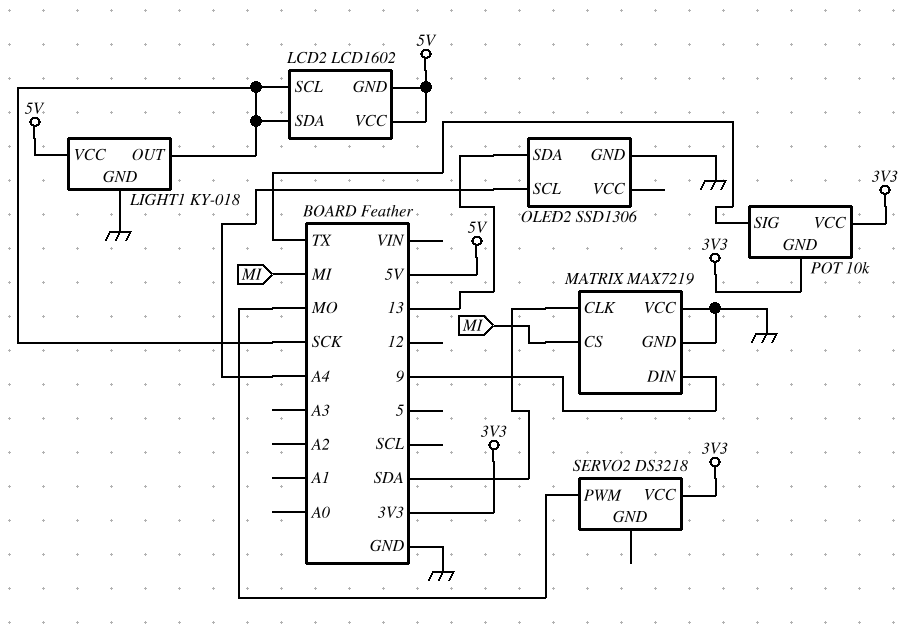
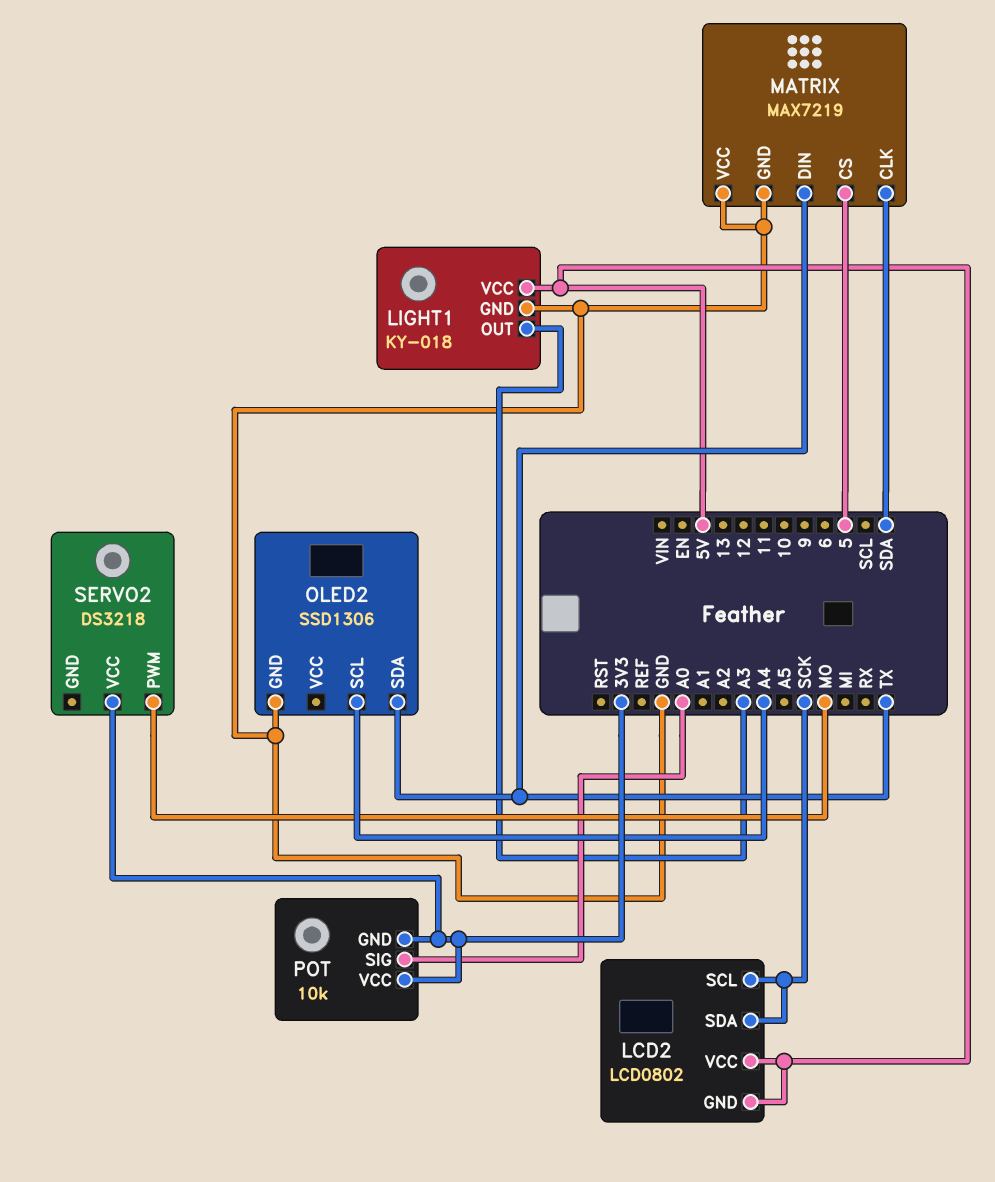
LCD2: LCD1602 -> LCD0802
LIGHT1 pin OUT: SCK -> A3
MATRIX pin CS: MI -> 5
MATRIX pin DIN: 9 -> TX
OLED2 pin SDA: 13 -> TX
POT pin SIG: TX -> A0

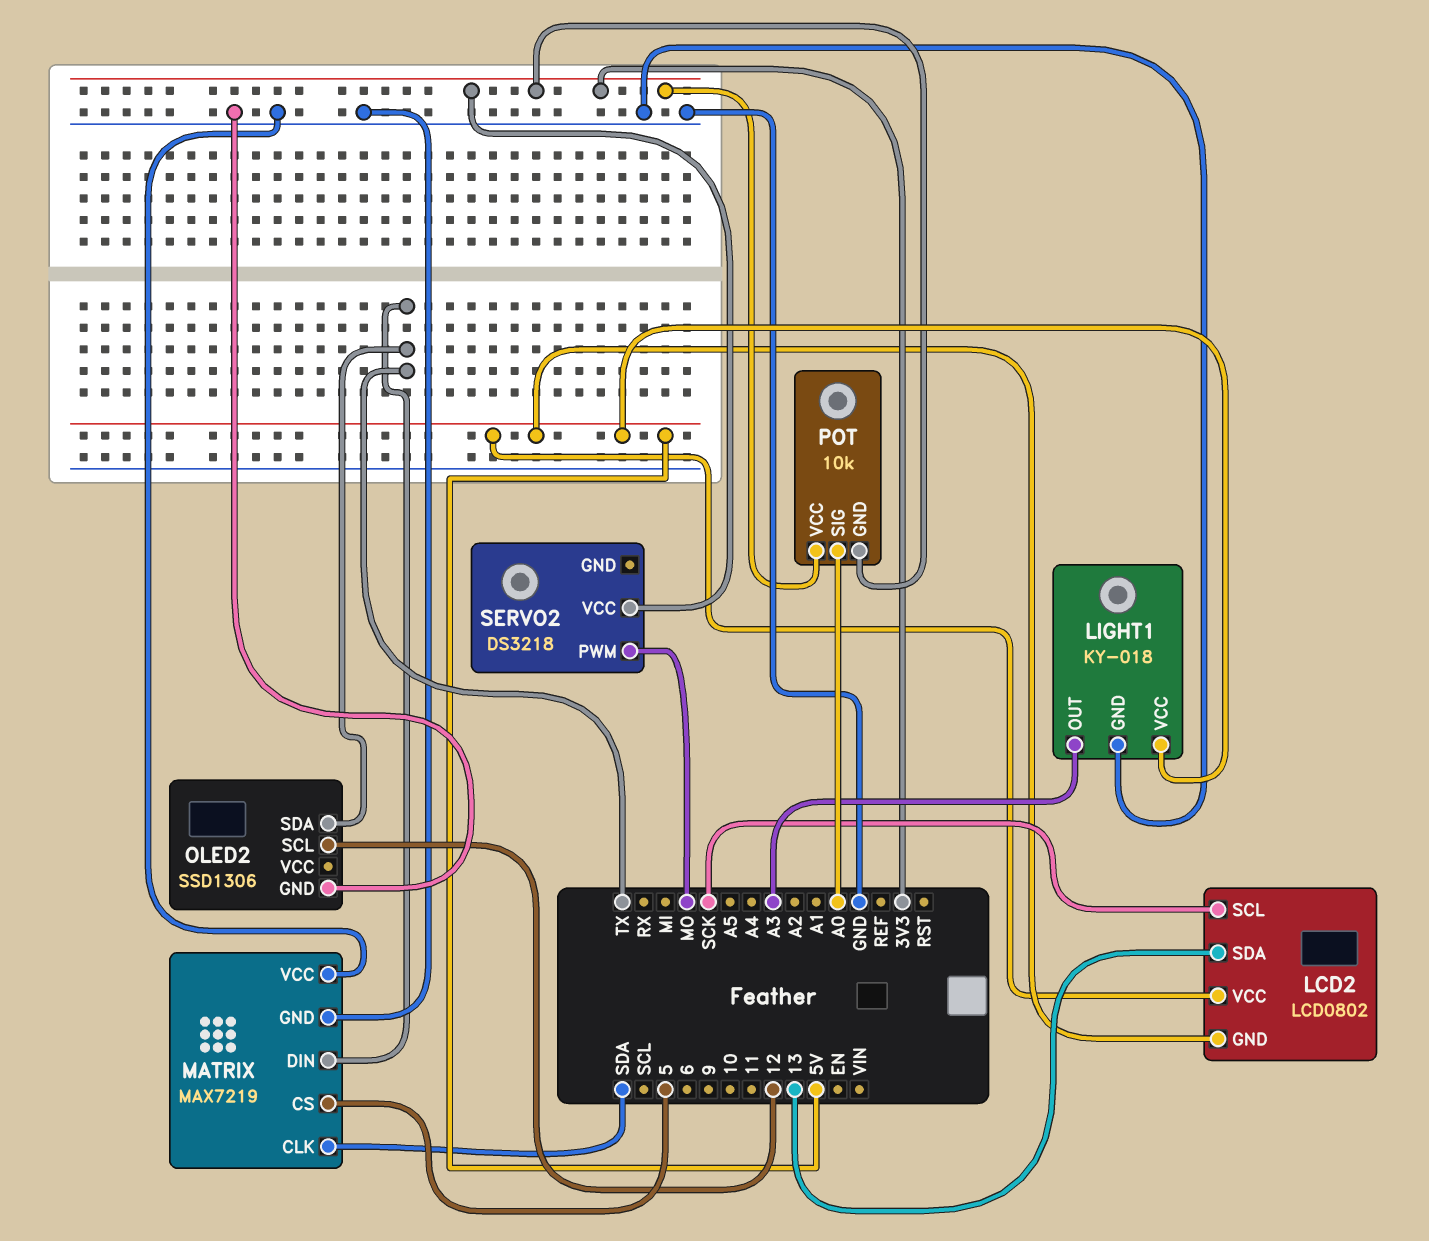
LCD2 pin SDA: SCK -> 13
OLED2 pin SCL: A4 -> 12

